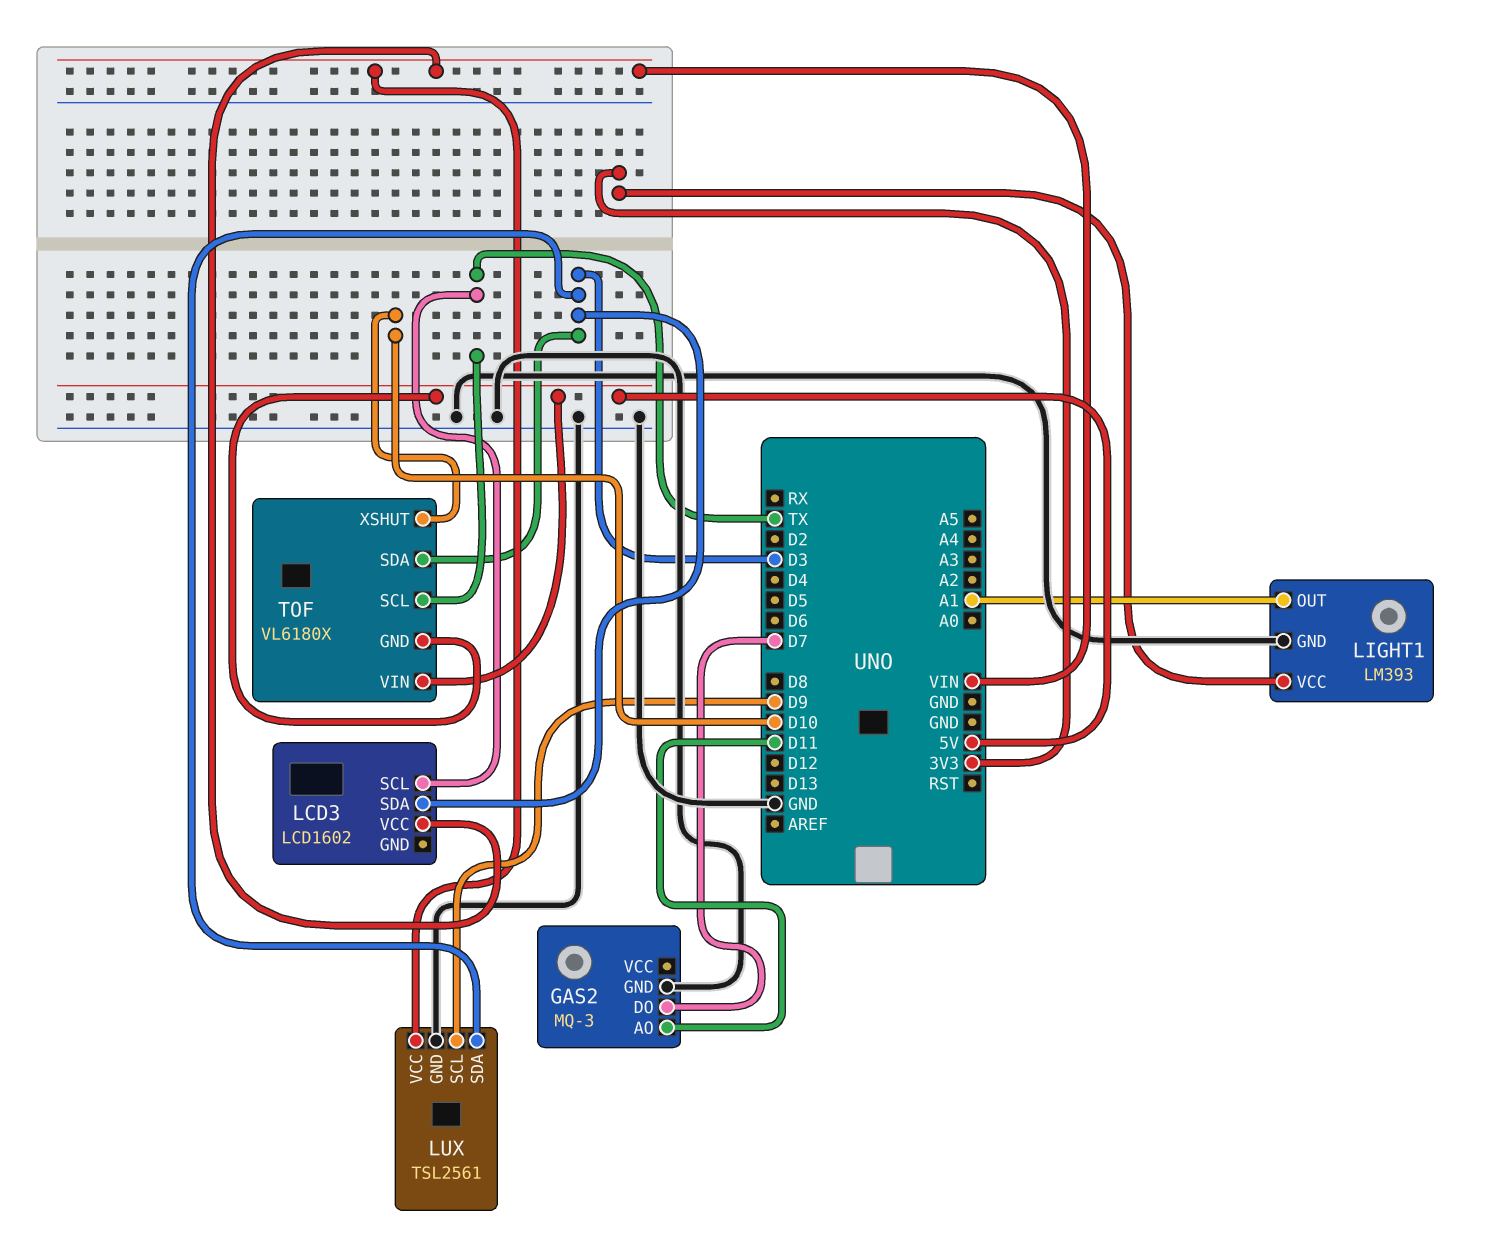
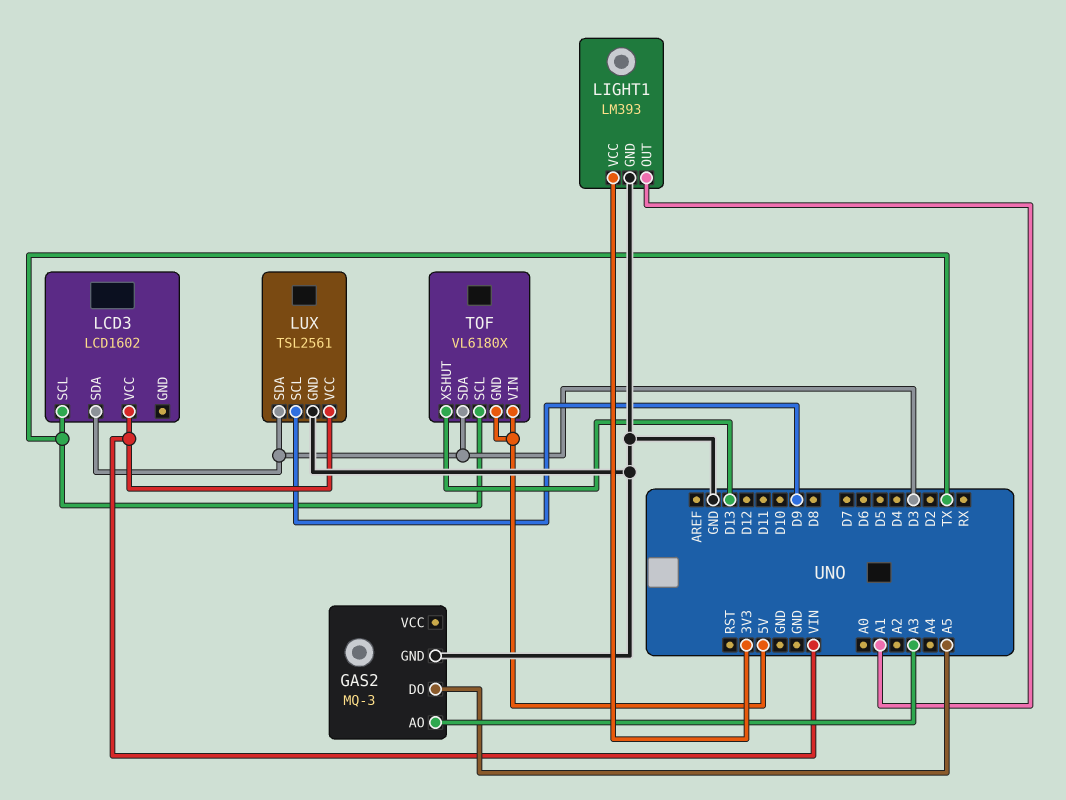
GAS2 pin AO: D11 -> A3
GAS2 pin DO: D7 -> A5
TOF pin XSHUT: D10 -> D13

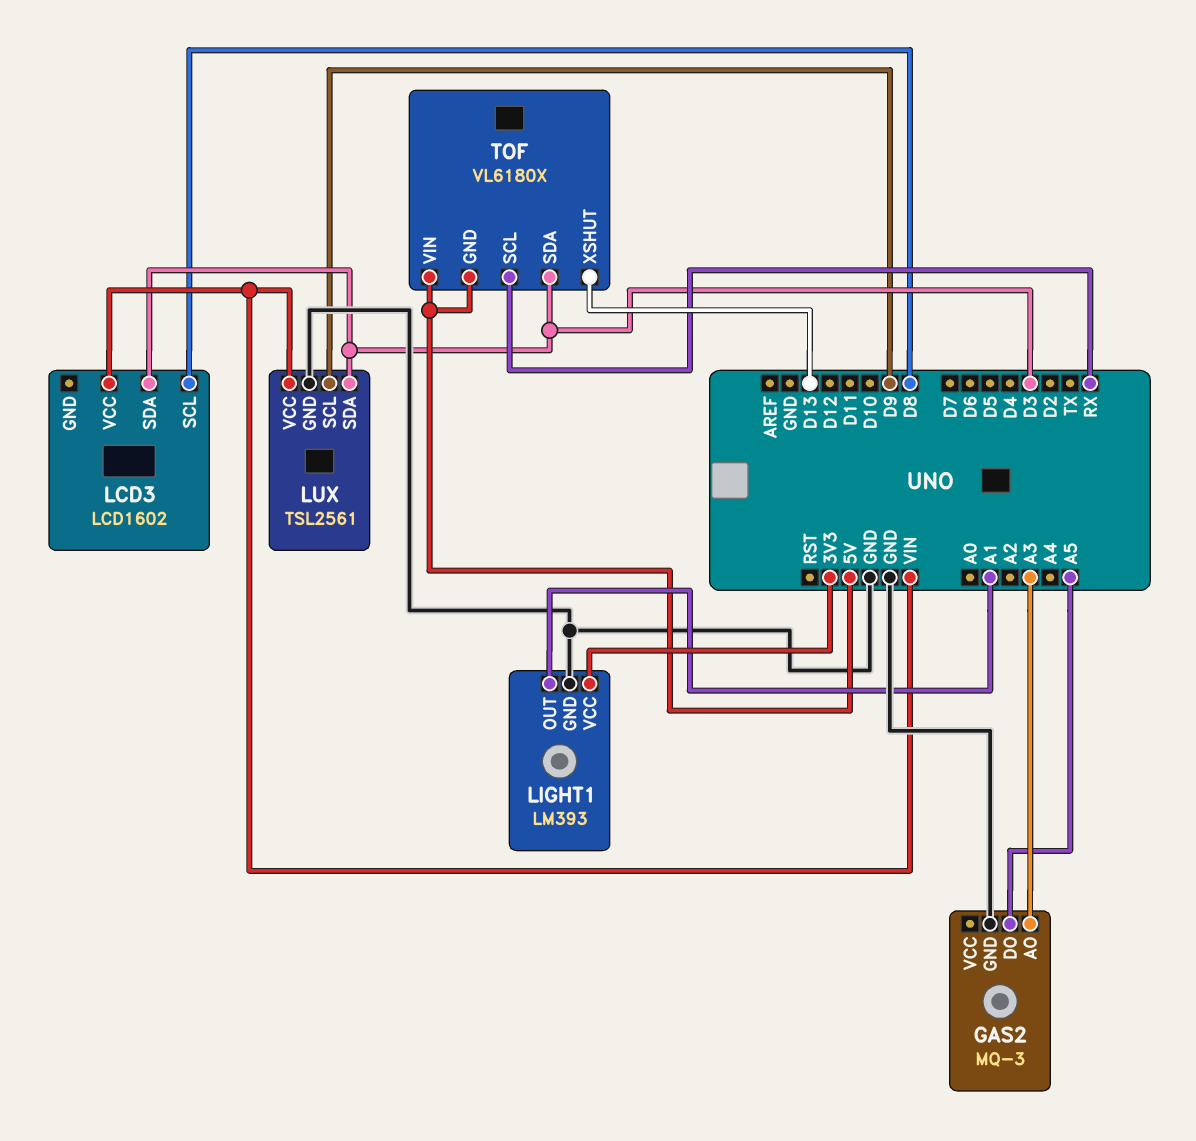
LCD3 pin SCL: TX -> D8
TOF pin SCL: TX -> RX

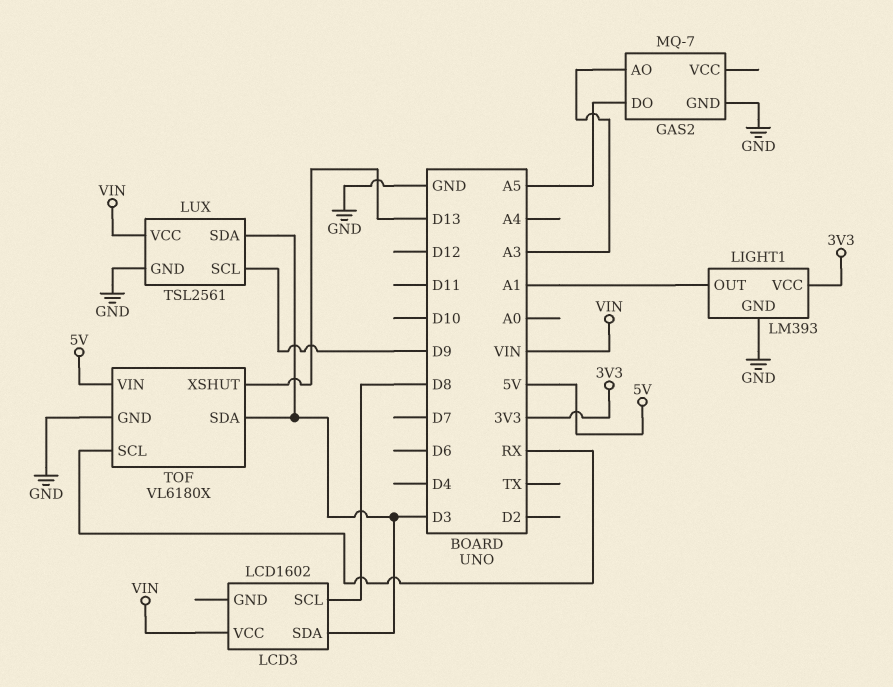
GAS2: MQ-3 -> MQ-7
TOF pin GND: 5V -> GND

